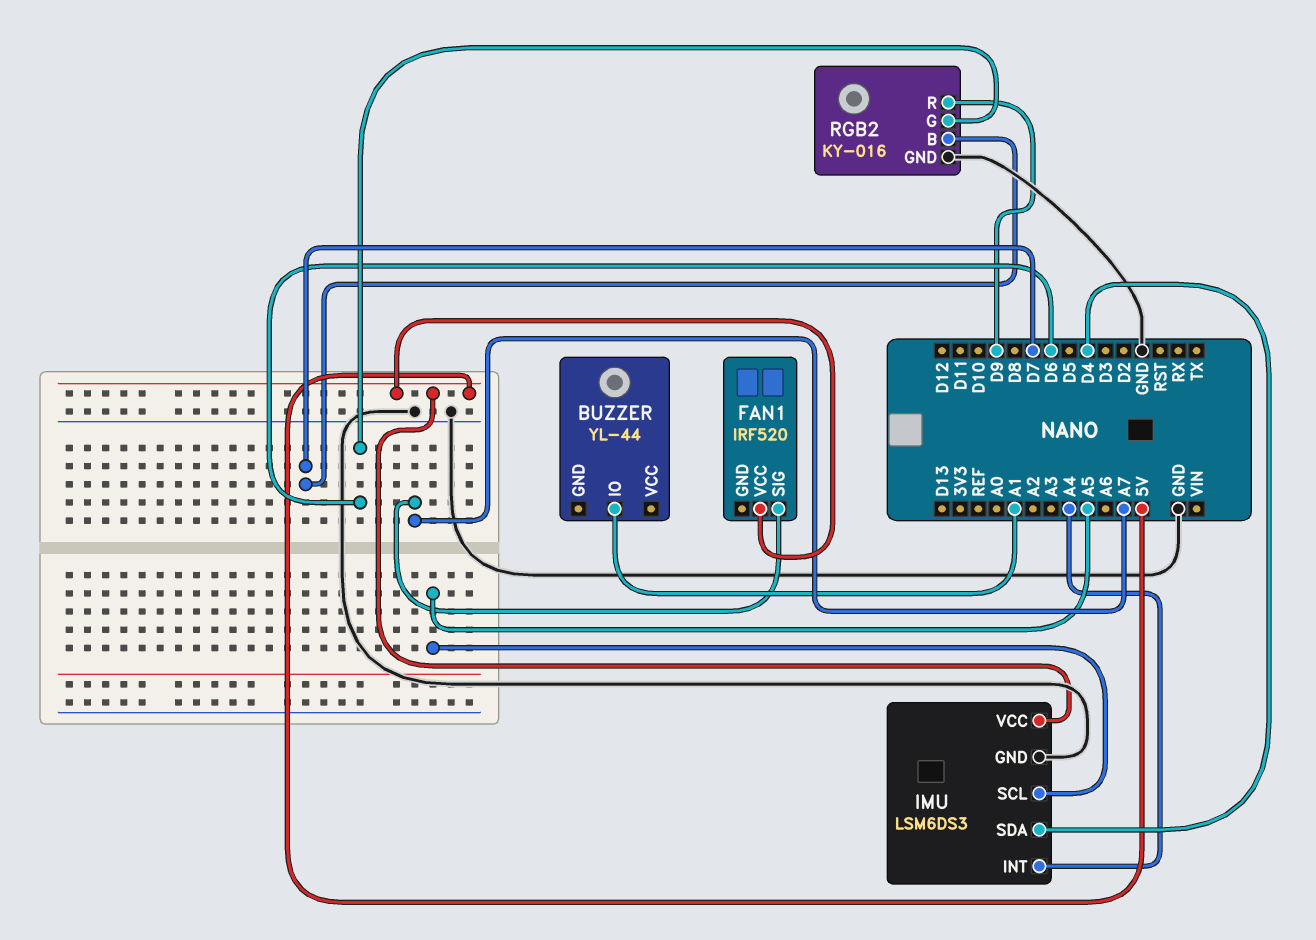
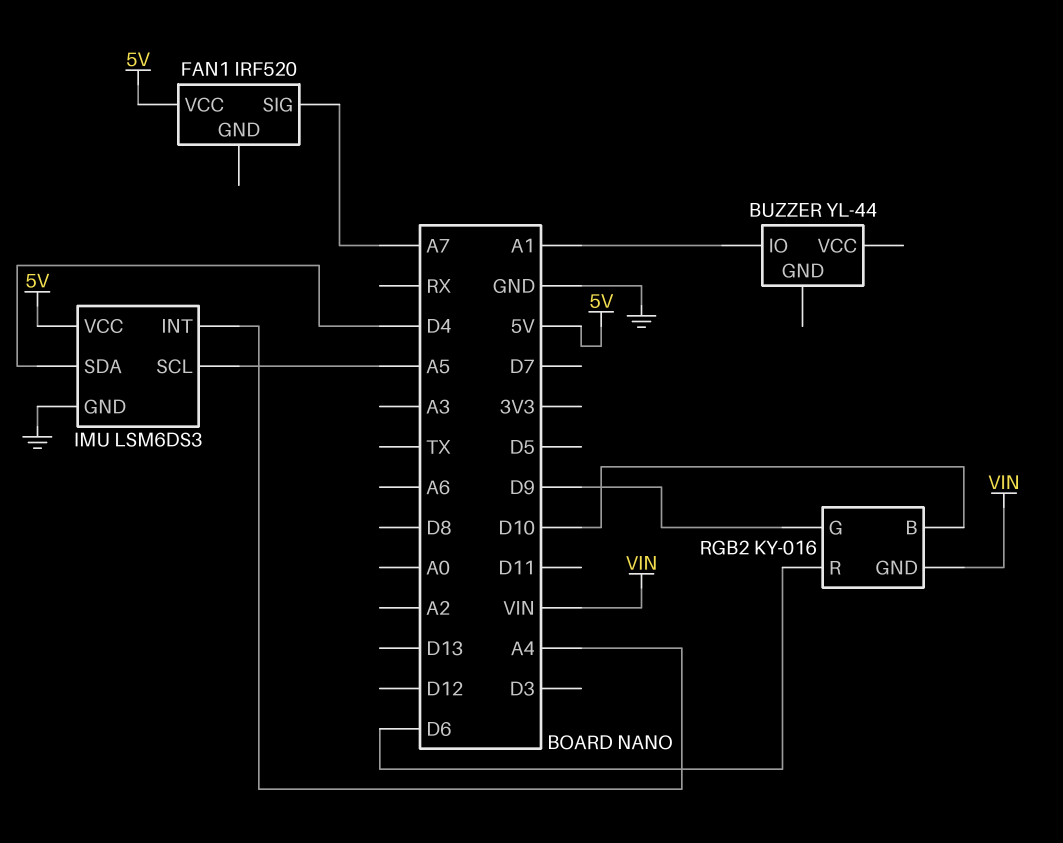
RGB2 pin B: D7 -> D10
RGB2 pin G: D6 -> D9
RGB2 pin GND: GND -> VIN
RGB2 pin R: D9 -> D6

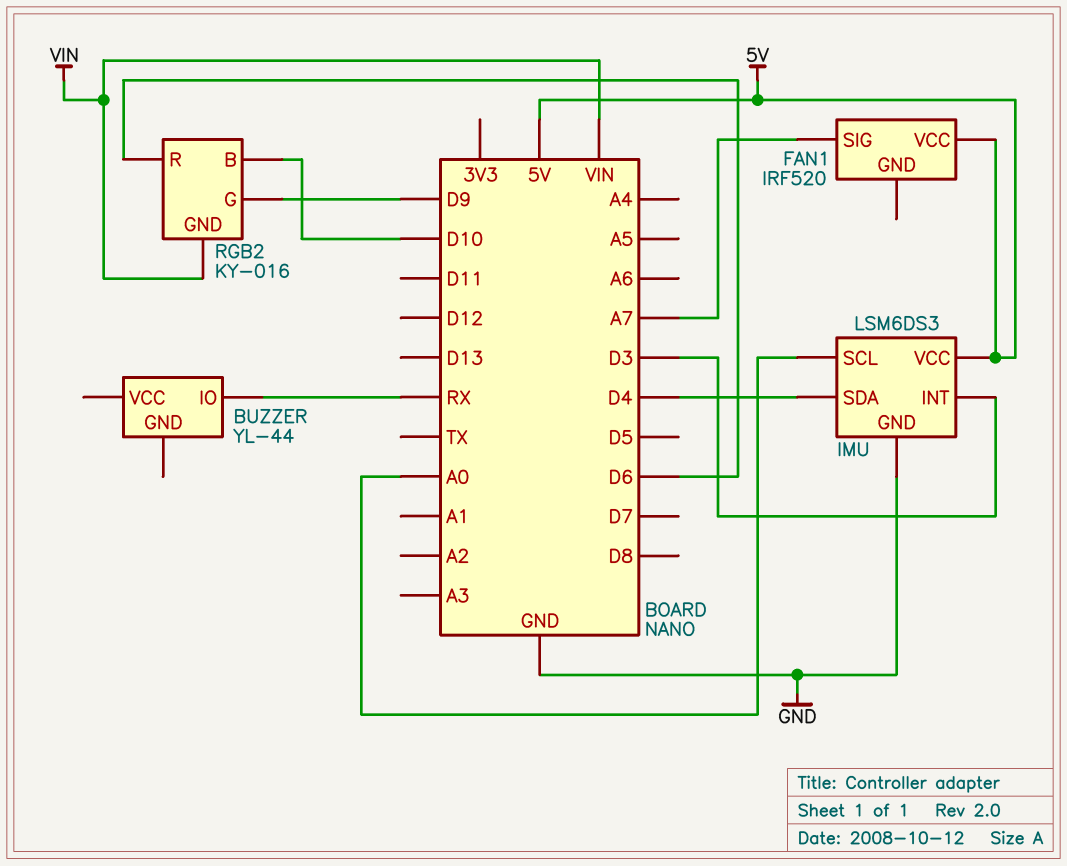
BUZZER pin IO: A1 -> RX
IMU pin INT: A4 -> D3
IMU pin SCL: A5 -> A0

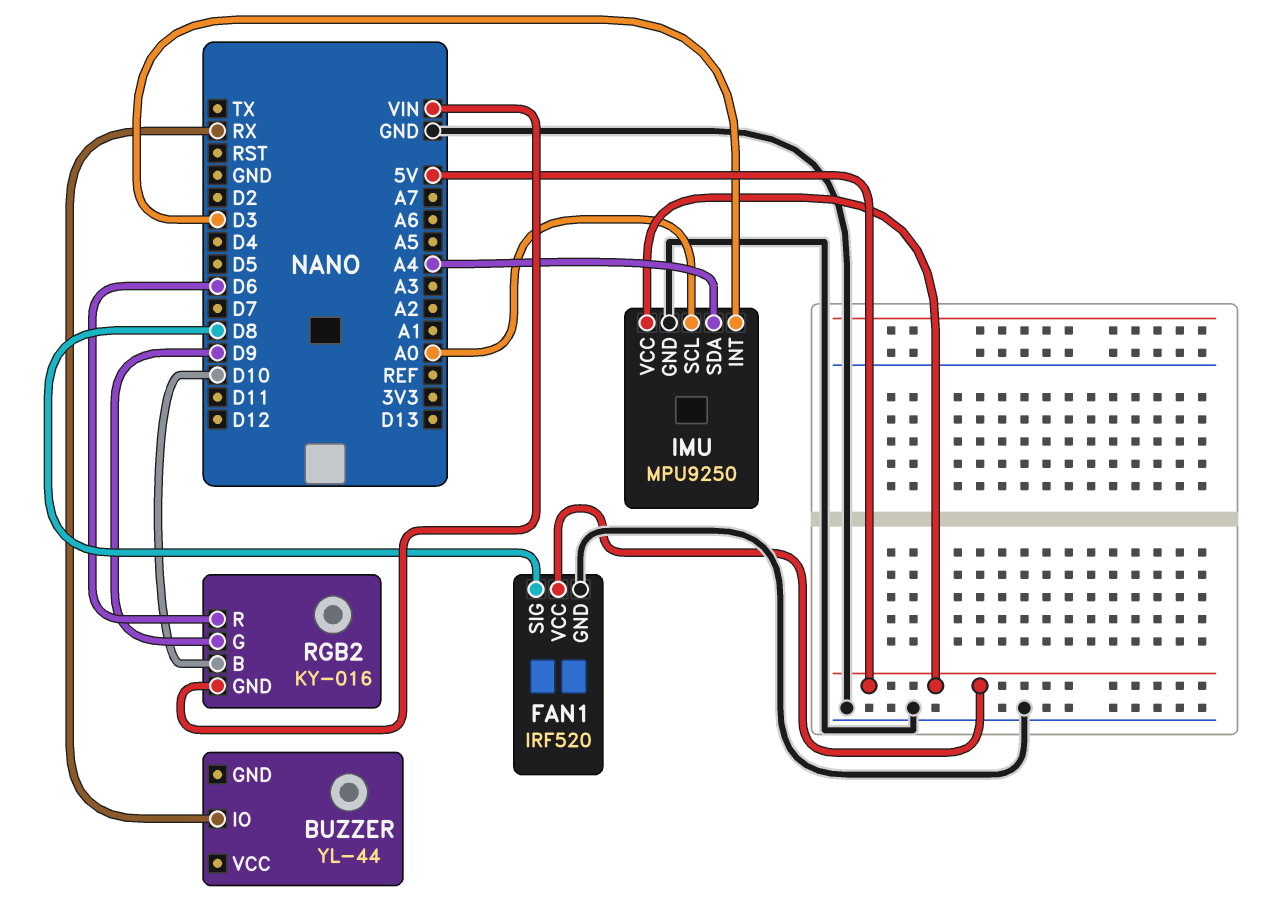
FAN1 pin GND: none -> GND
FAN1 pin SIG: A7 -> D8
IMU: LSM6DS3 -> MPU9250
IMU pin SDA: D4 -> A4

